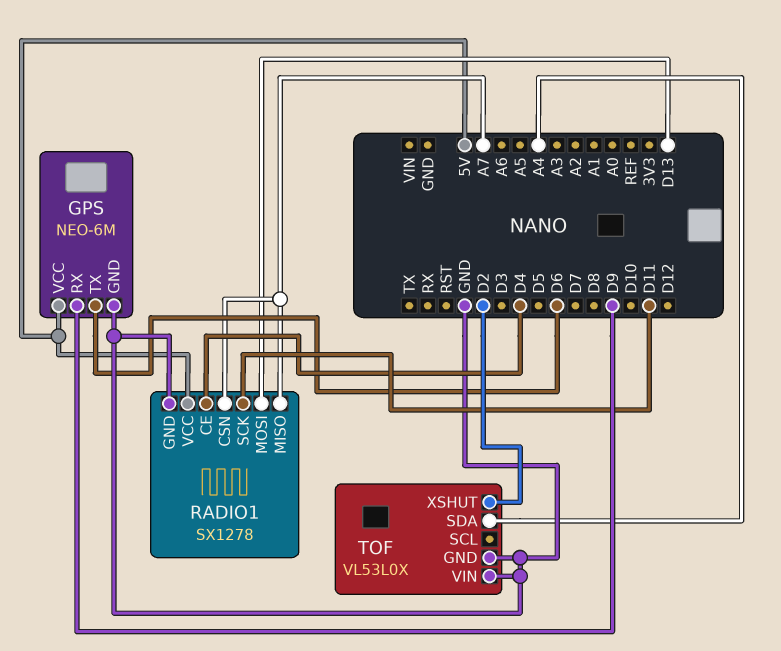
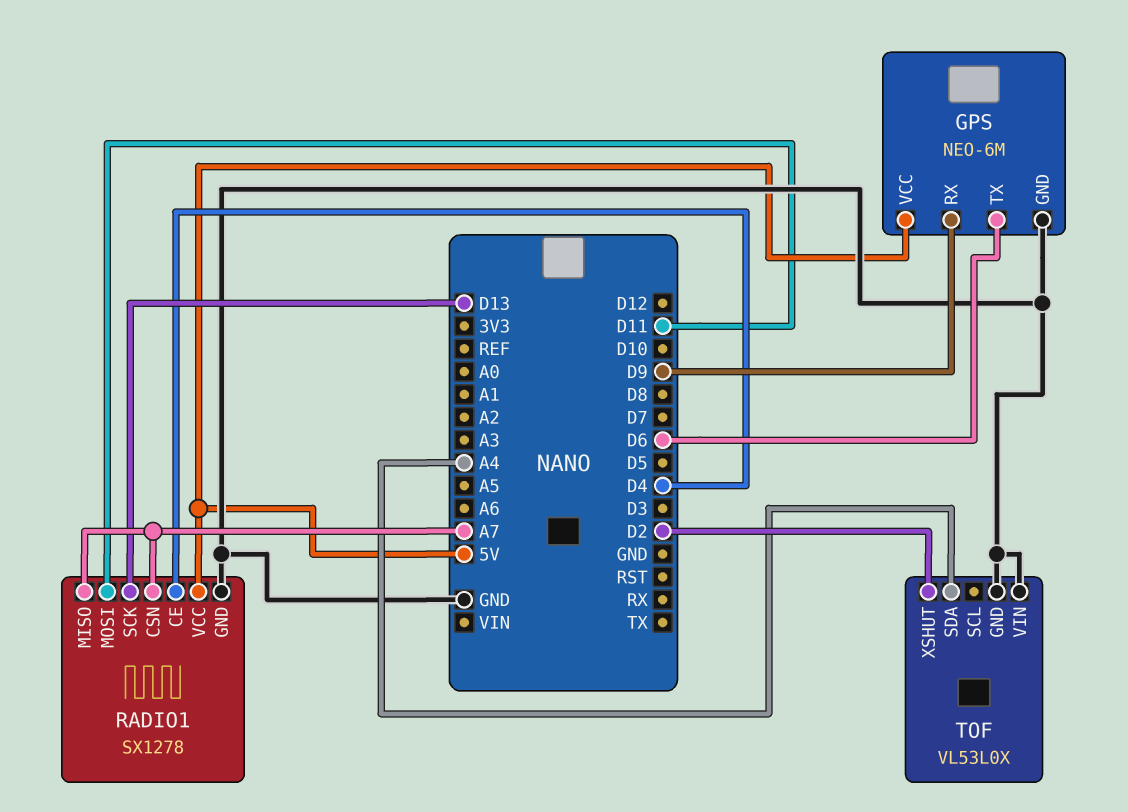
RADIO1 pin MOSI: D13 -> D11
RADIO1 pin SCK: D11 -> D13

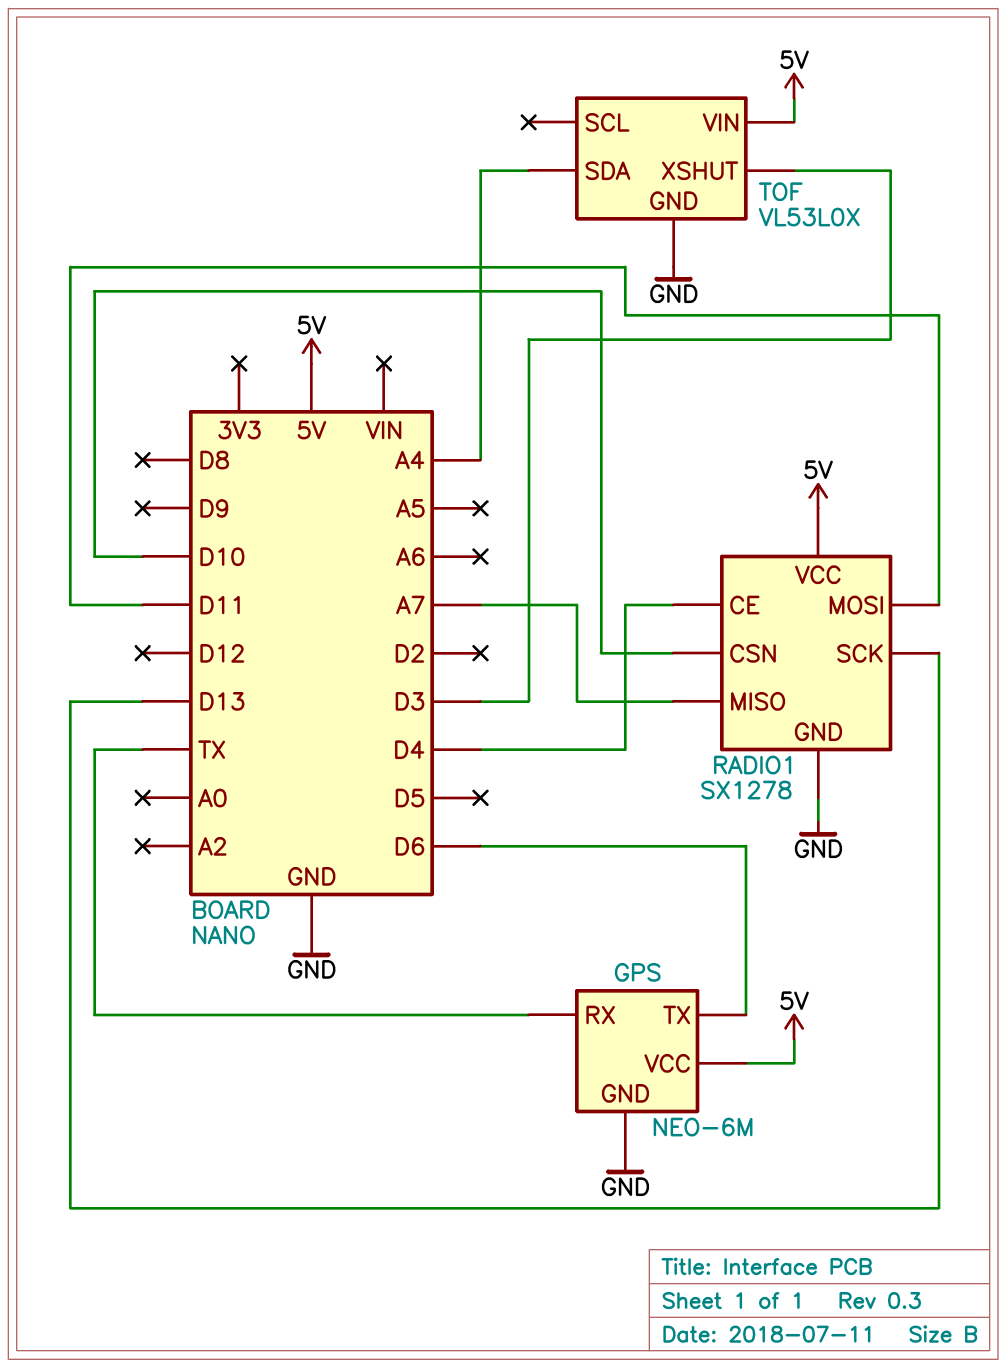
GPS pin RX: D9 -> TX
RADIO1 pin CSN: A7 -> D10
TOF pin VIN: GND -> 5V
TOF pin XSHUT: D2 -> D3

